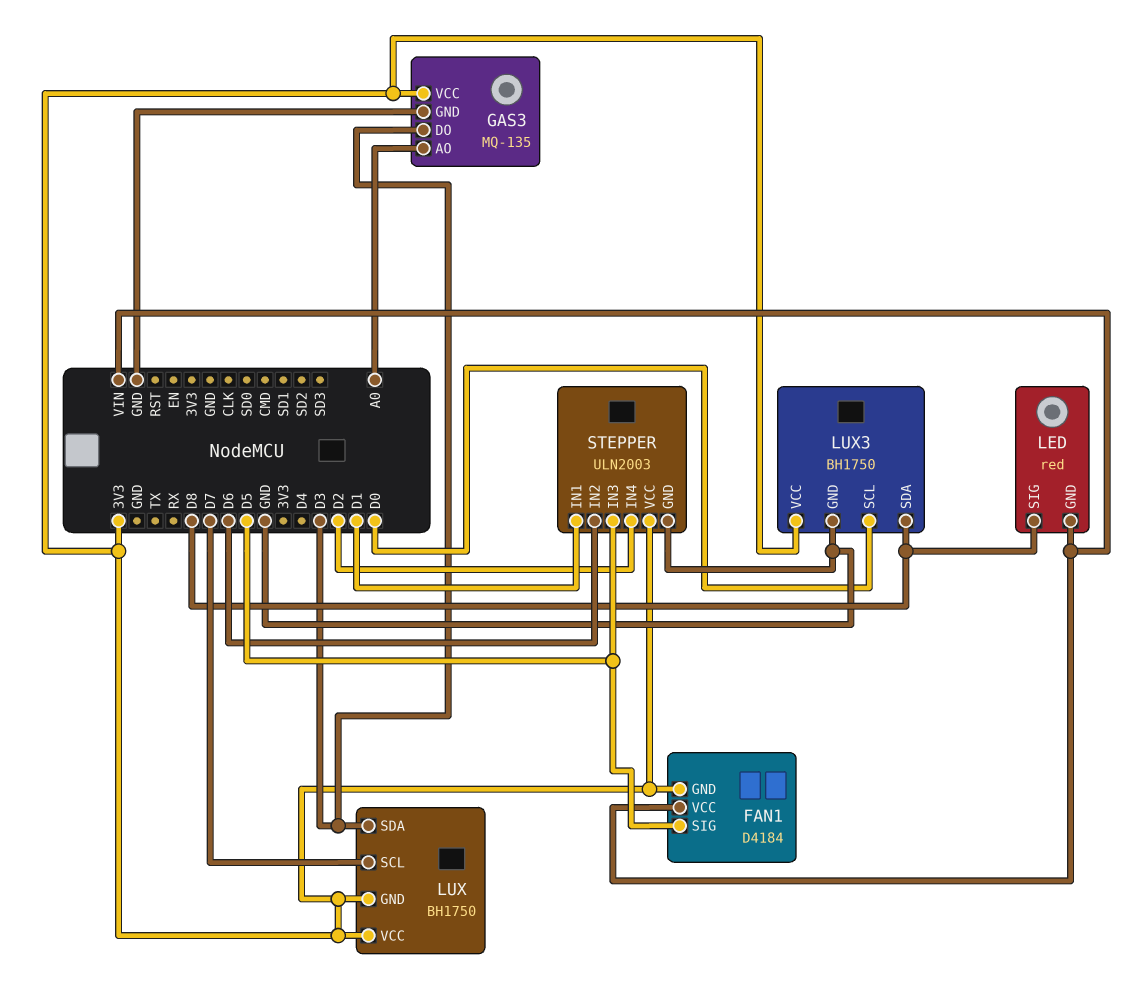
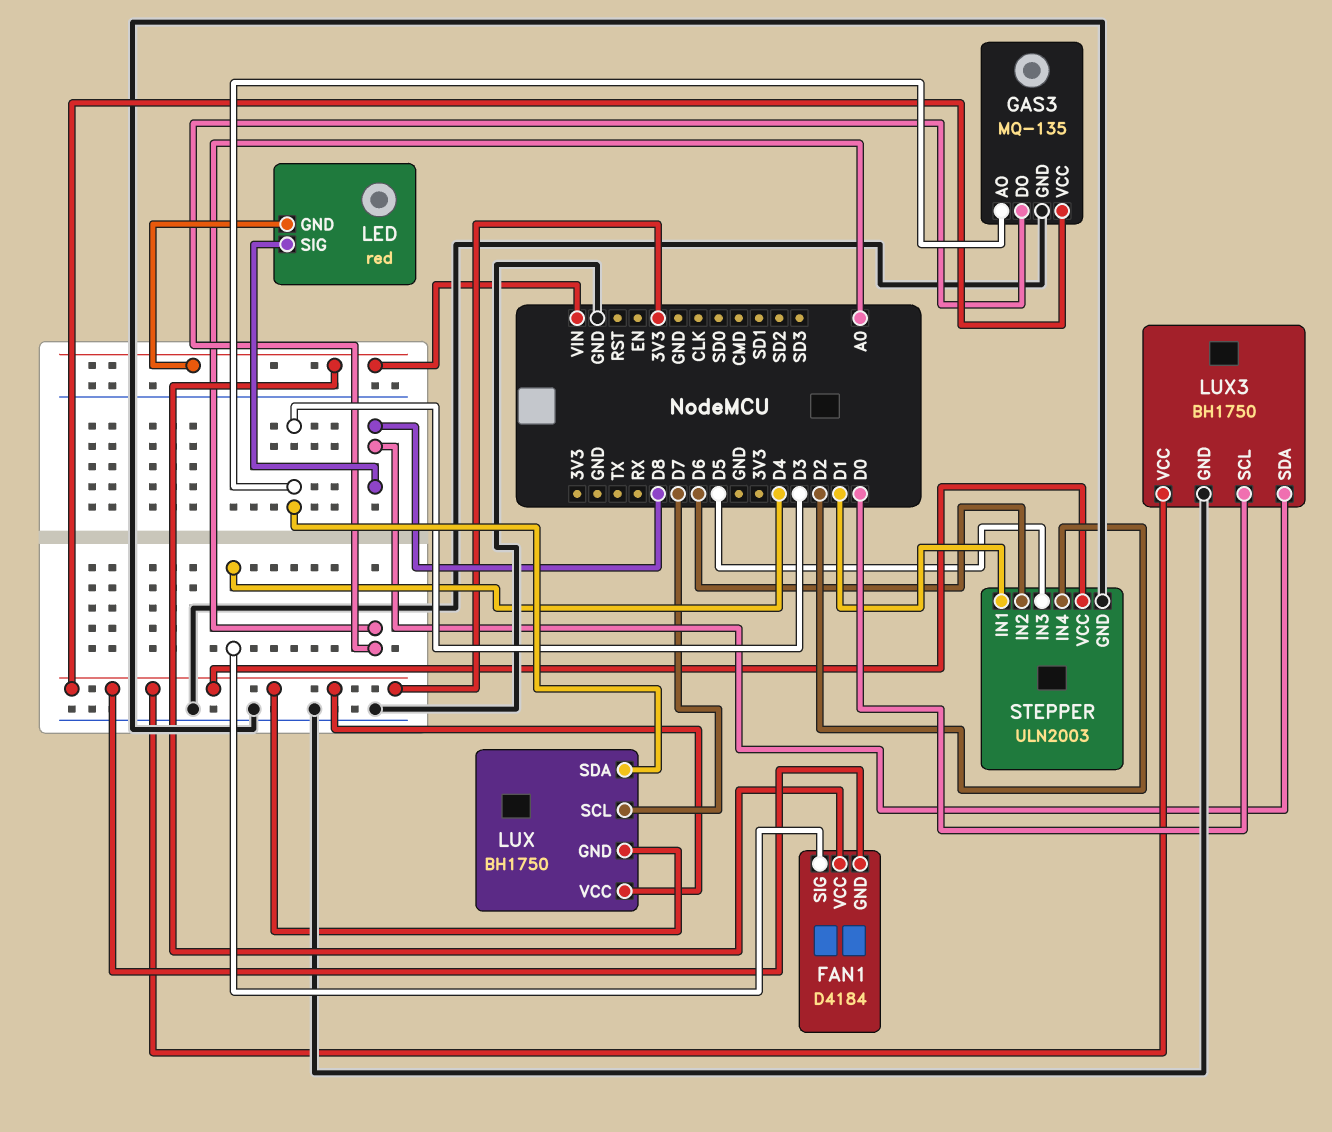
FAN1 pin SIG: D5 -> D4
GAS3 pin AO: A0 -> D3
GAS3 pin DO: D3 -> A0

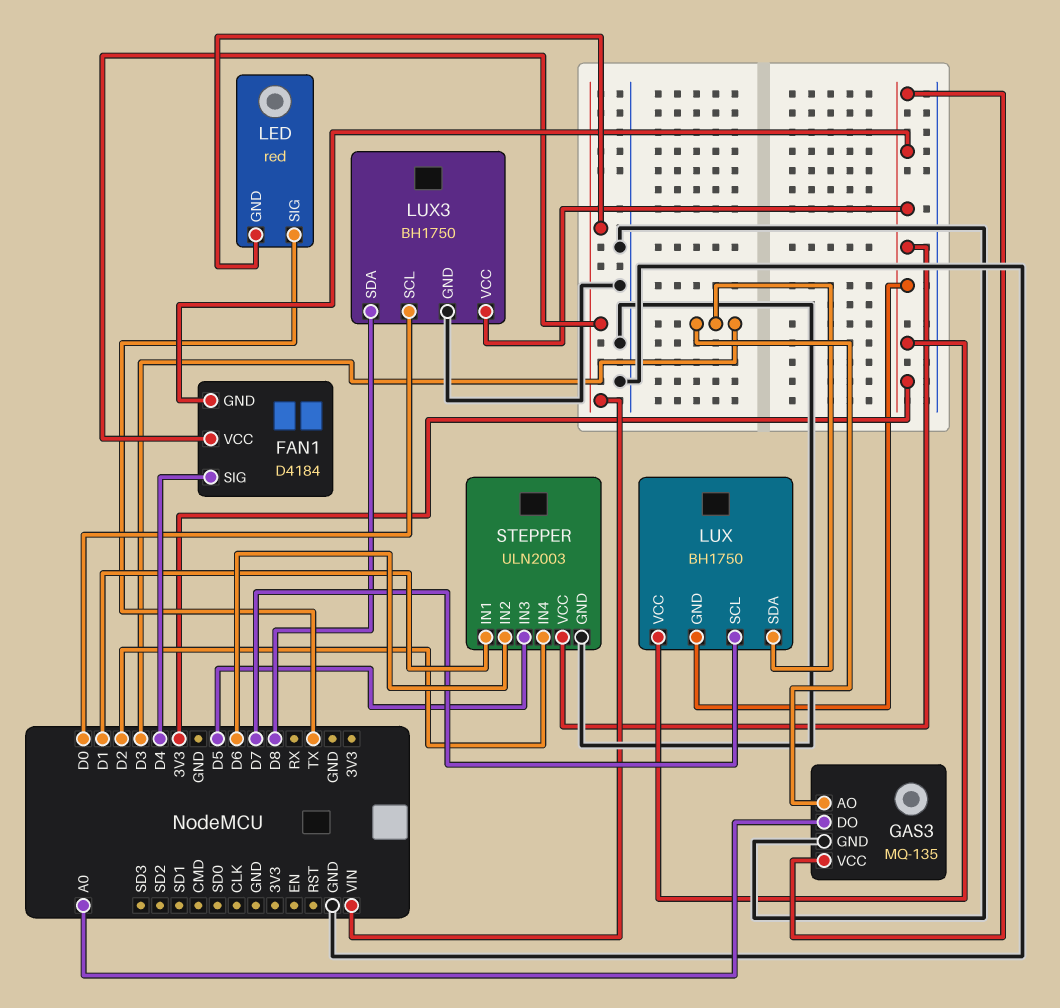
LED pin SIG: D8 -> TX

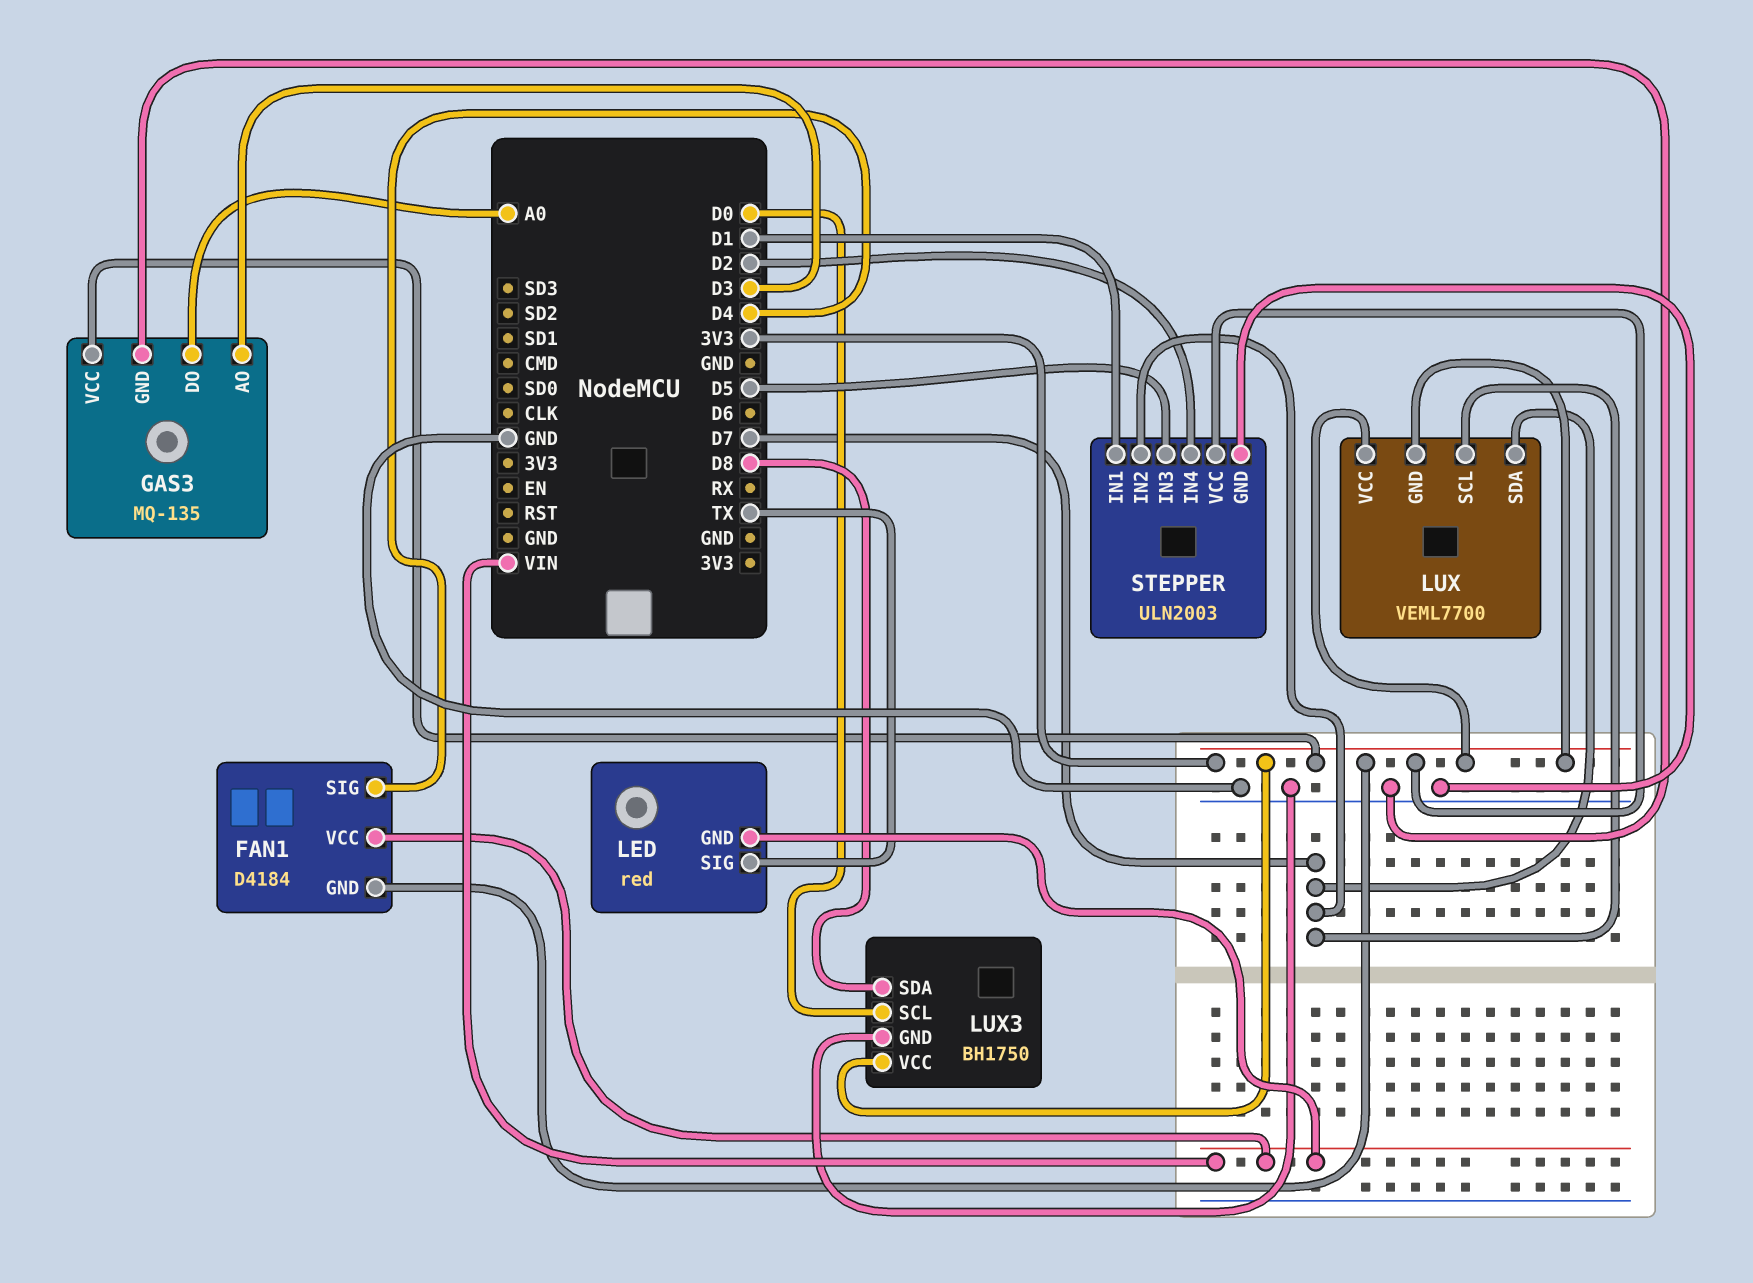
LUX: BH1750 -> VEML7700
LUX pin SDA: D3 -> D7
STEPPER pin IN2: D6 -> D7

